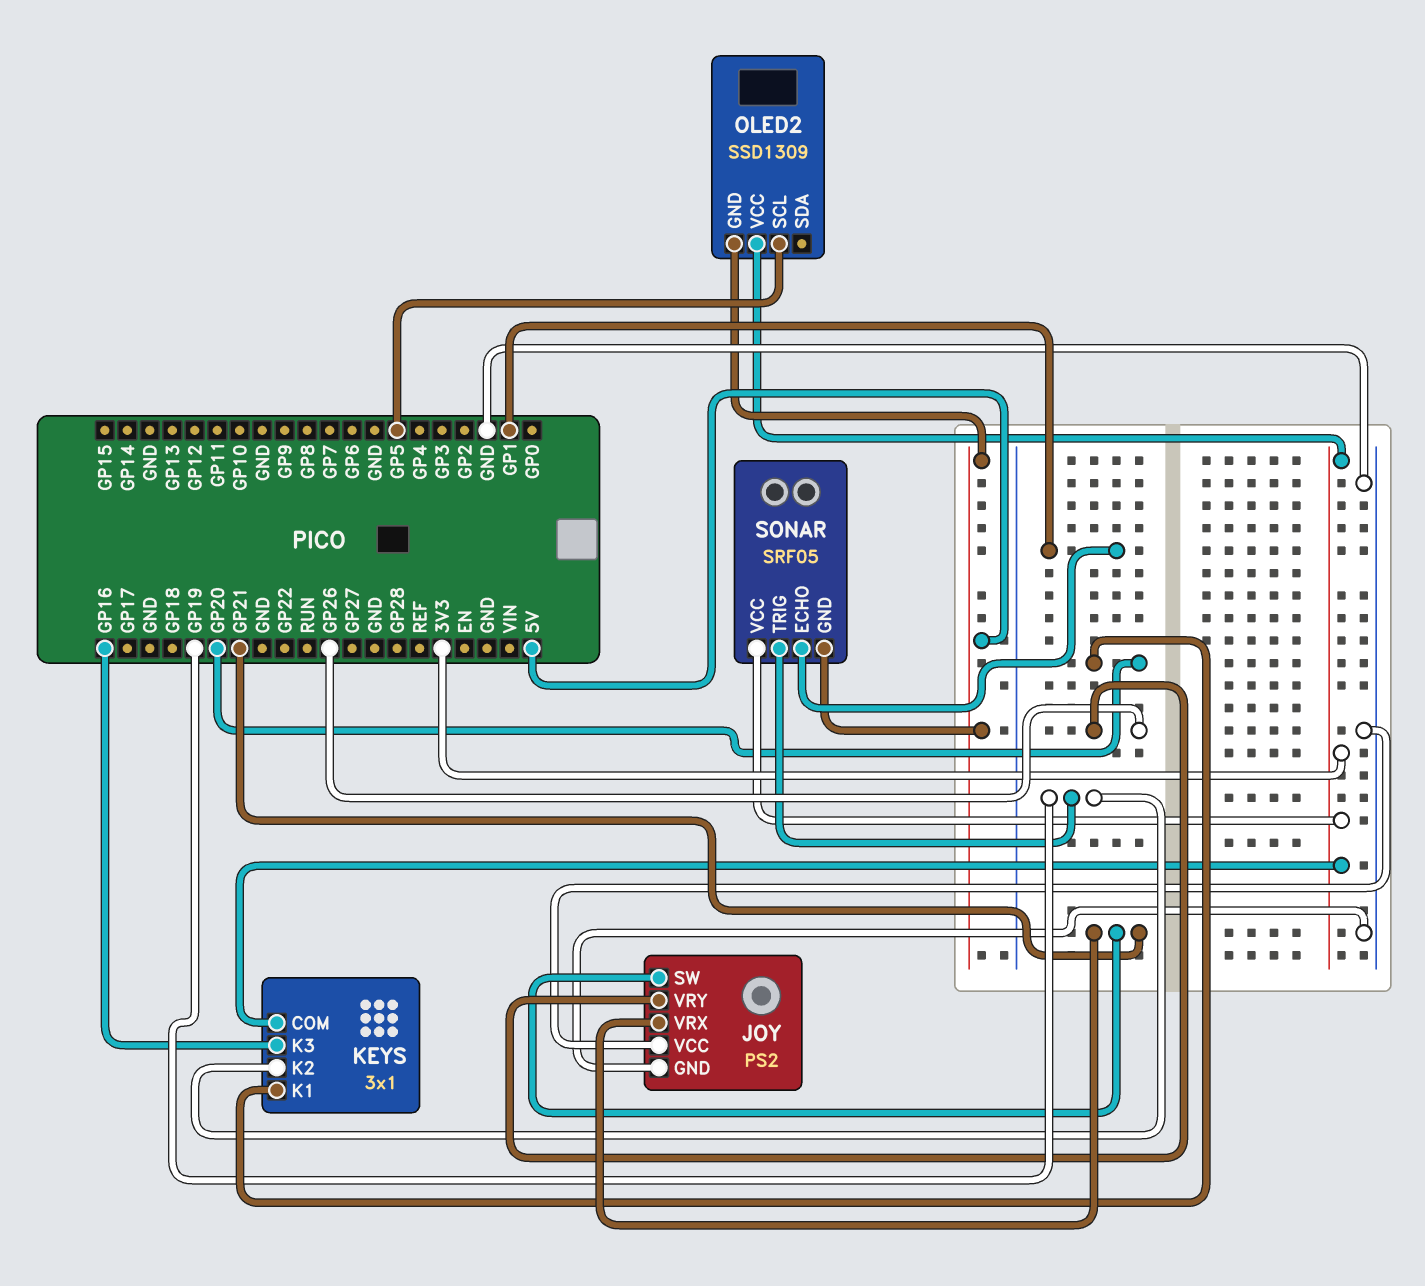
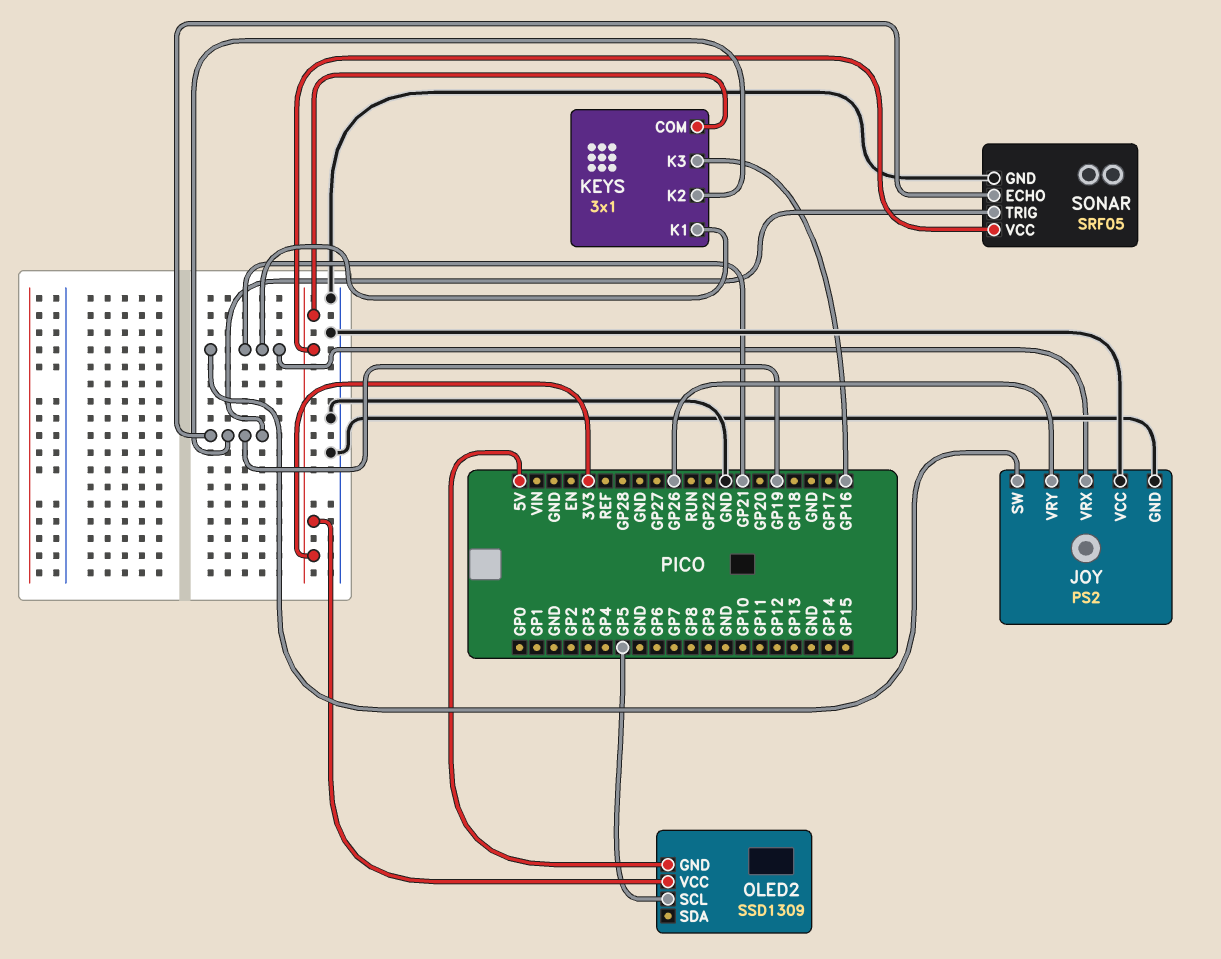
KEYS pin K1: GP20 -> GP21
SONAR pin ECHO: GP1 -> GP19
SONAR pin GND: 5V -> GND

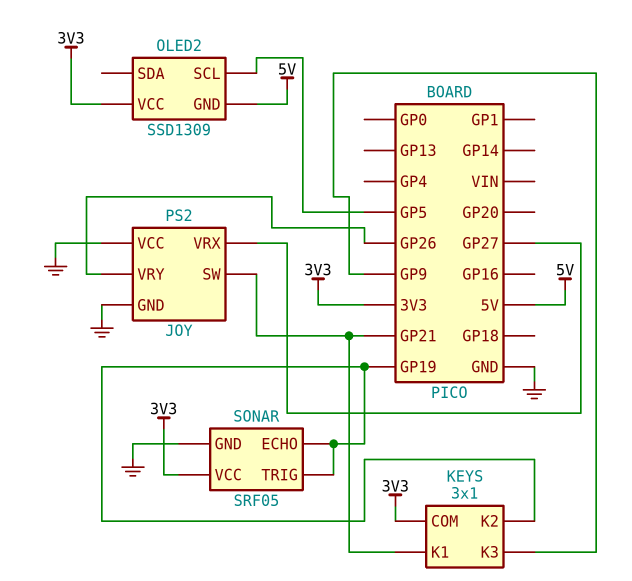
JOY pin VRX: GP21 -> GP27
KEYS pin K3: GP16 -> GP9

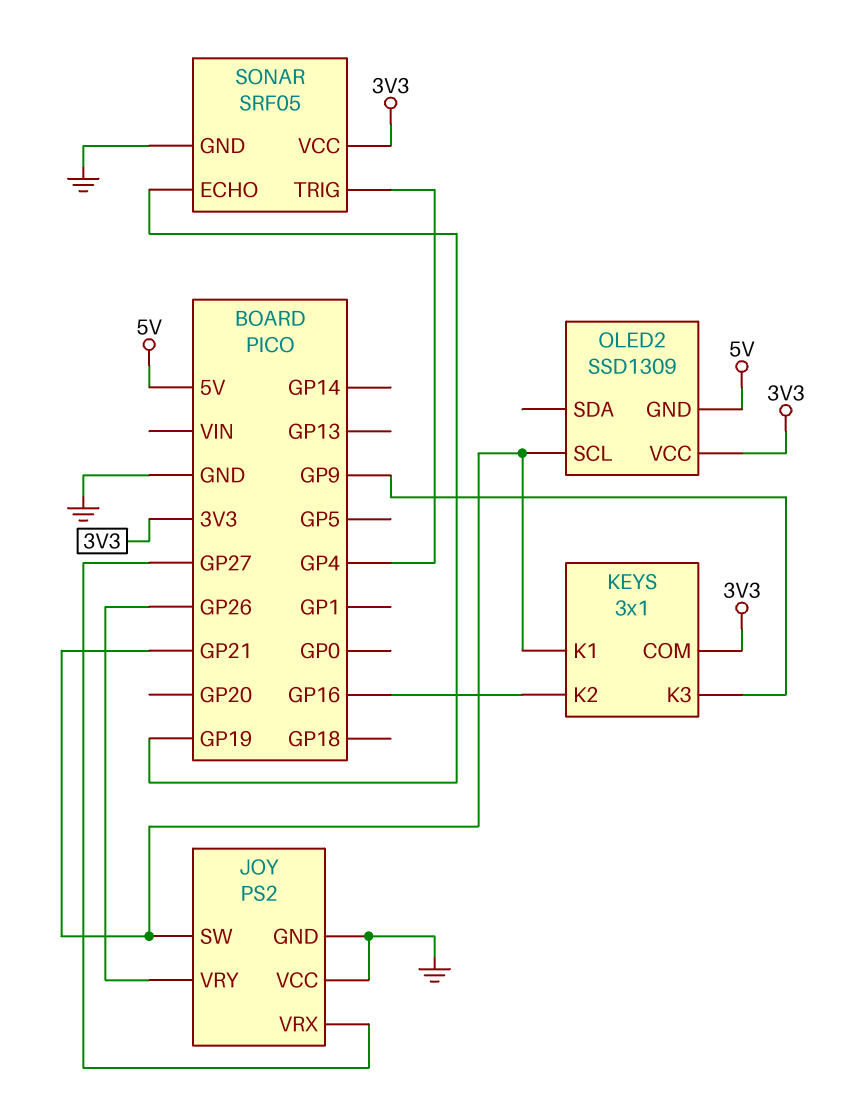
KEYS pin K2: GP19 -> GP16
OLED2 pin SCL: GP5 -> GP21
SONAR pin TRIG: GP19 -> GP4

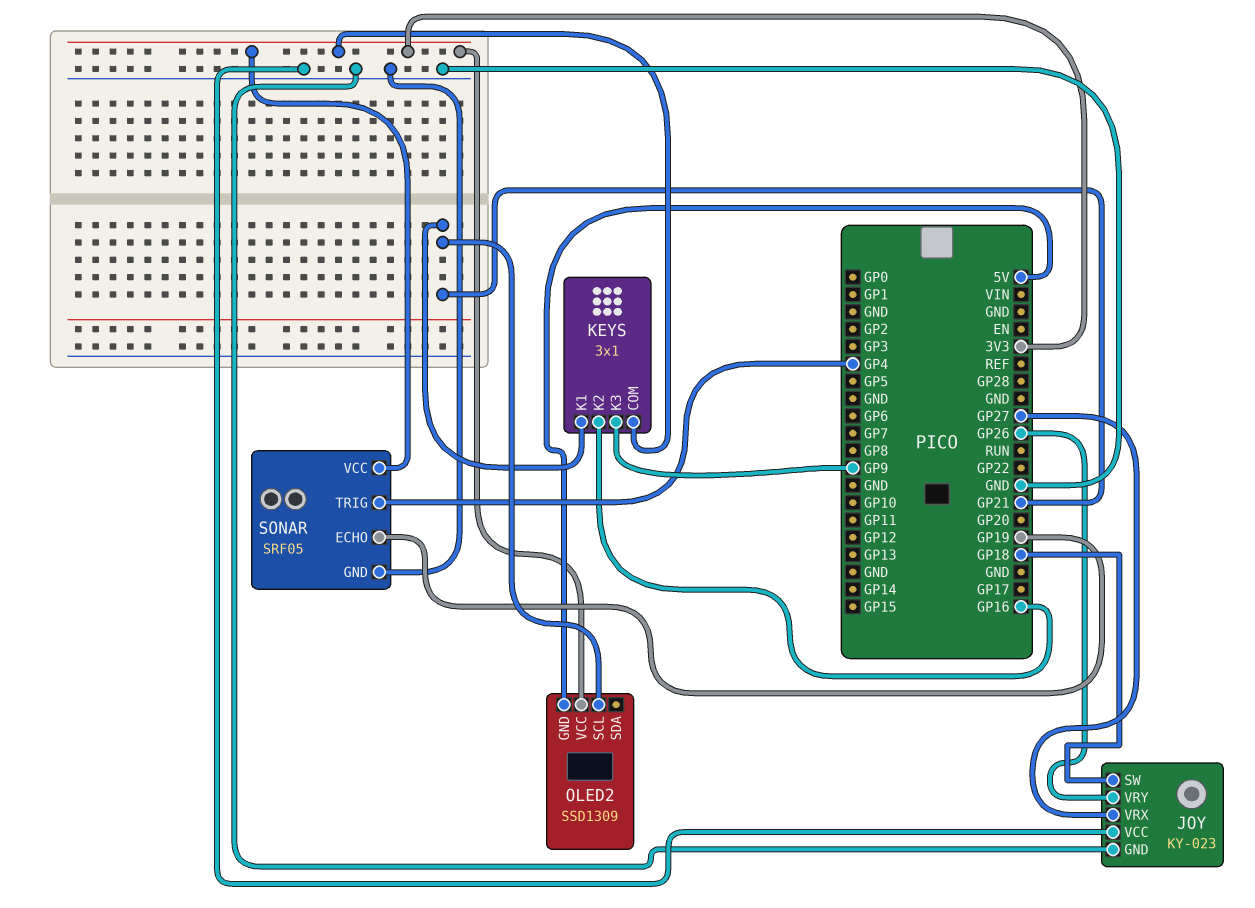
JOY: PS2 -> KY-023
JOY pin SW: GP21 -> GP18

